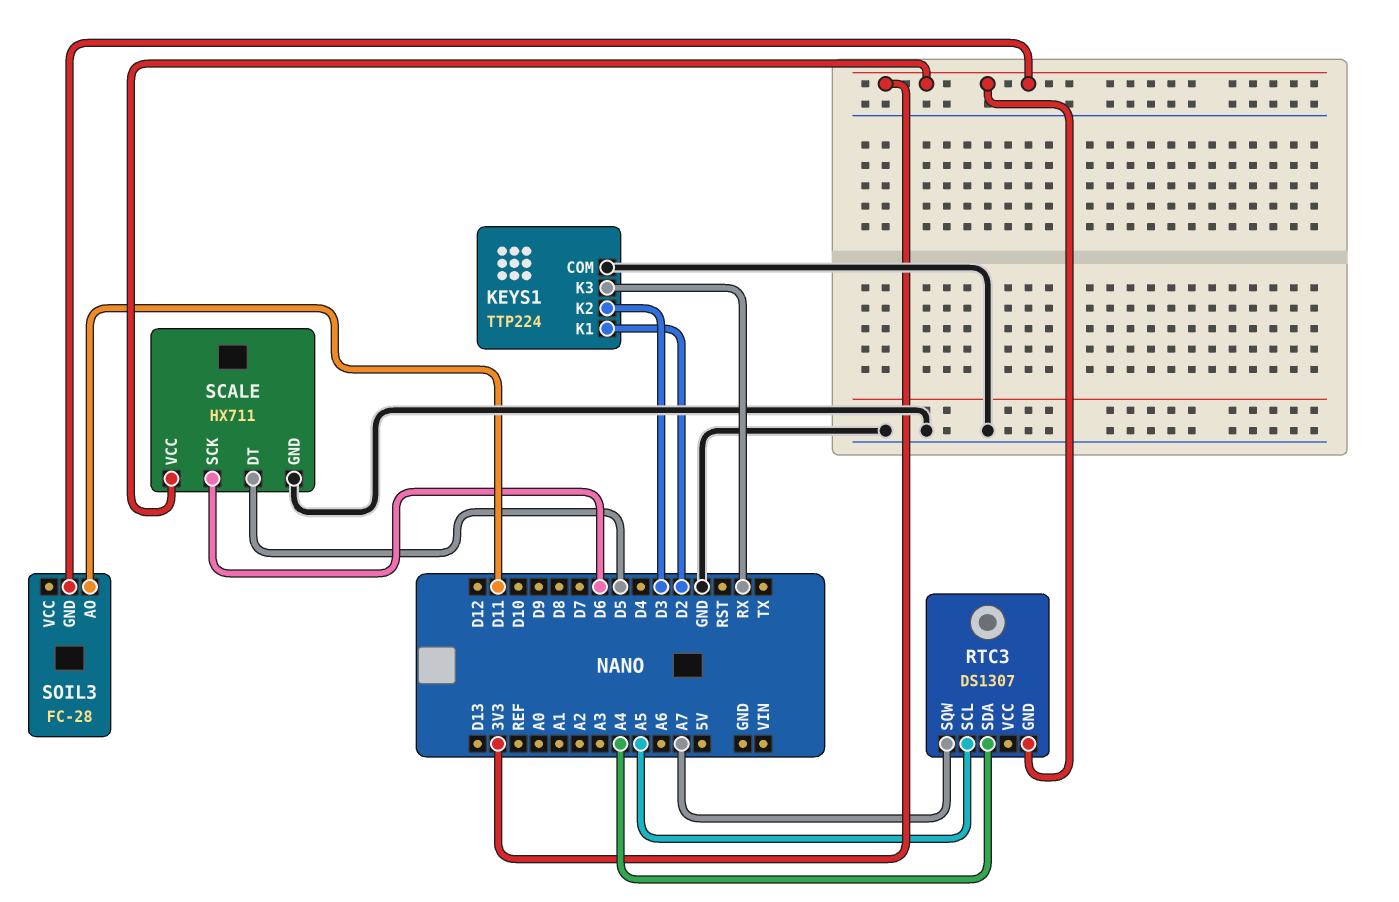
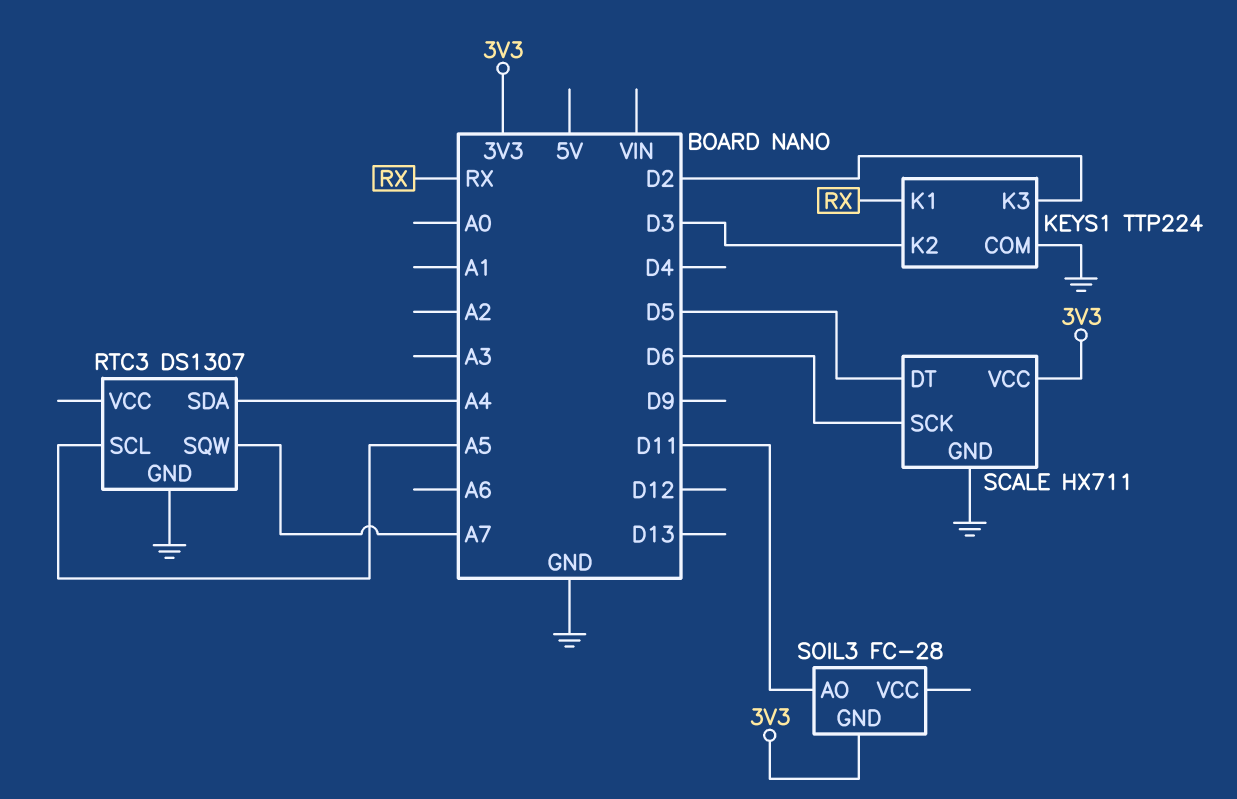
KEYS1 pin K1: D2 -> RX
KEYS1 pin K3: RX -> D2
RTC3 pin GND: 3V3 -> GND

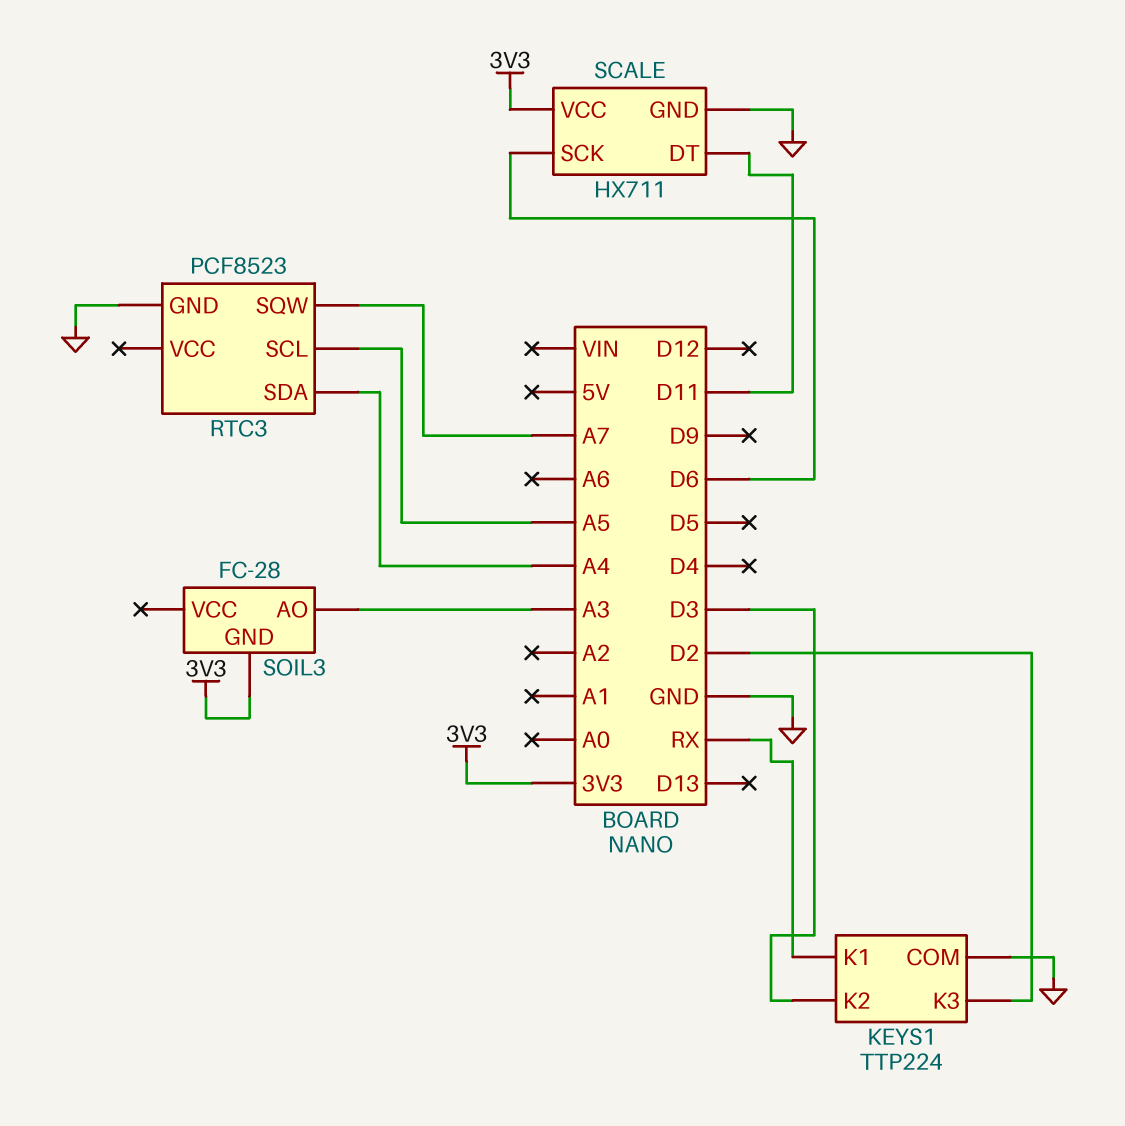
RTC3: DS1307 -> PCF8523
SCALE pin DT: D5 -> D11
SOIL3 pin AO: D11 -> A3

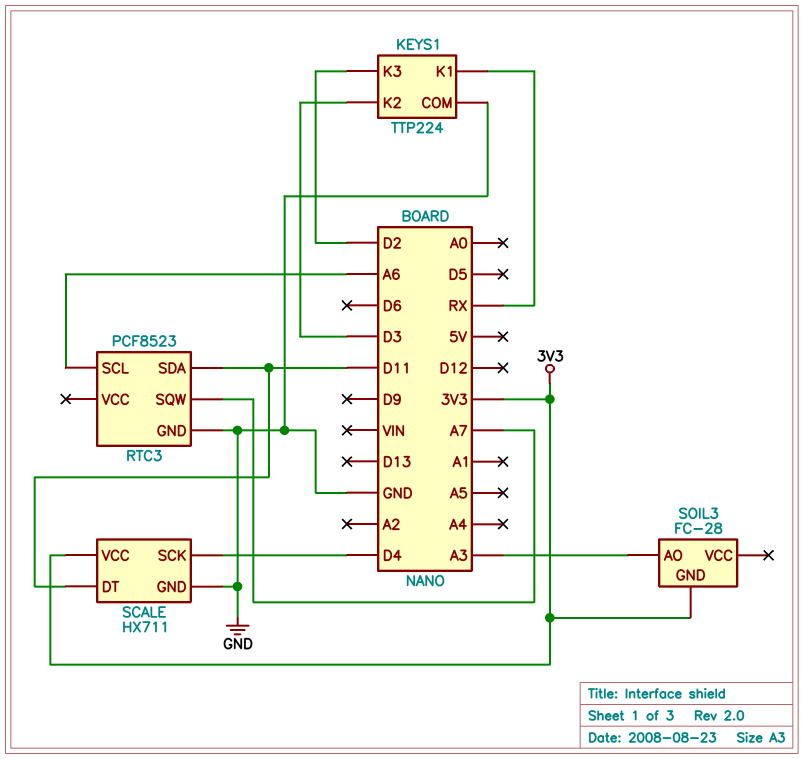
RTC3 pin SCL: A5 -> A6
RTC3 pin SDA: A4 -> D11
SCALE pin SCK: D6 -> D4

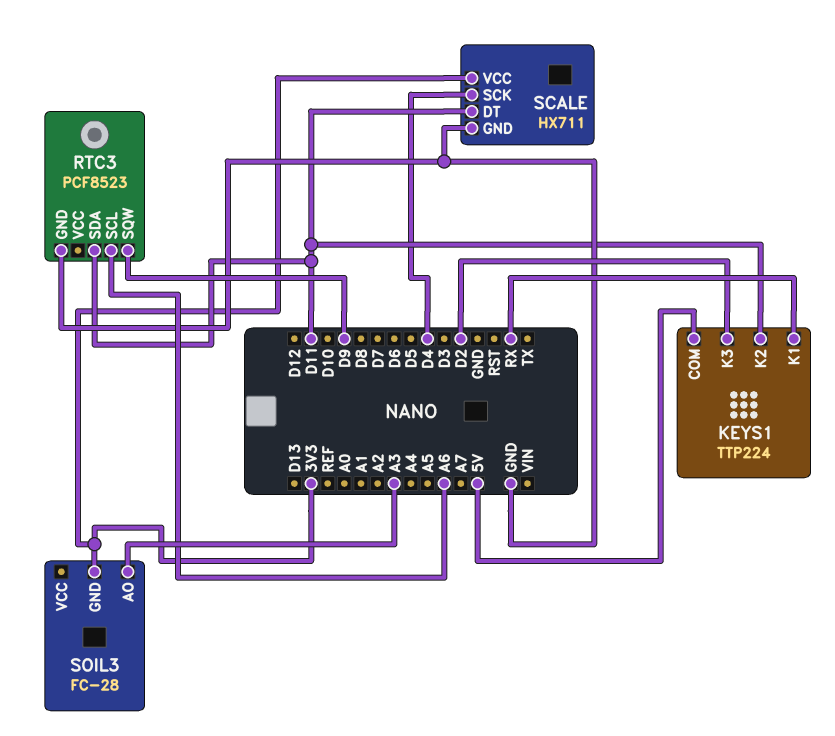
KEYS1 pin COM: GND -> 5V
KEYS1 pin K2: D3 -> D11
RTC3 pin SQW: A7 -> D9

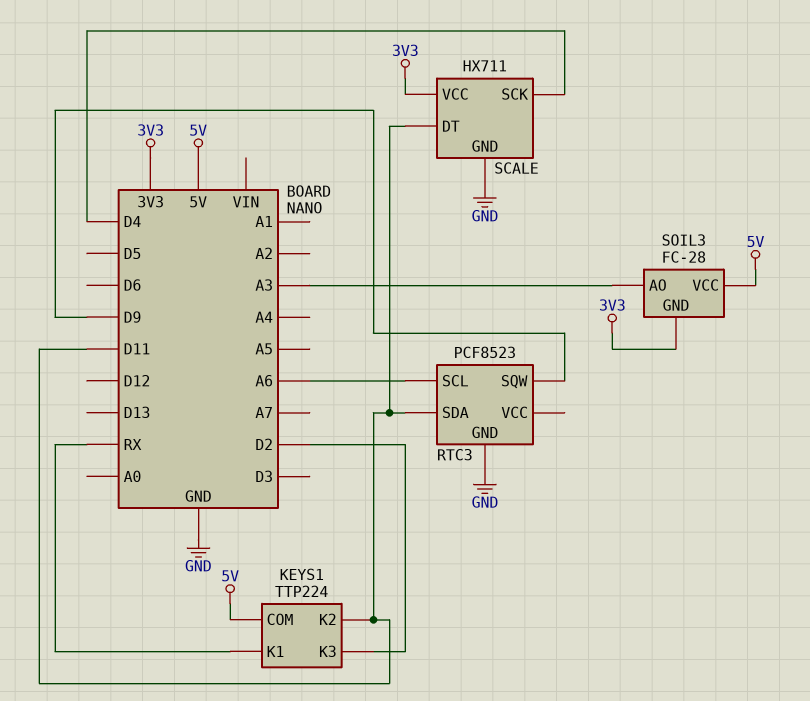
SOIL3 pin VCC: none -> 5V

